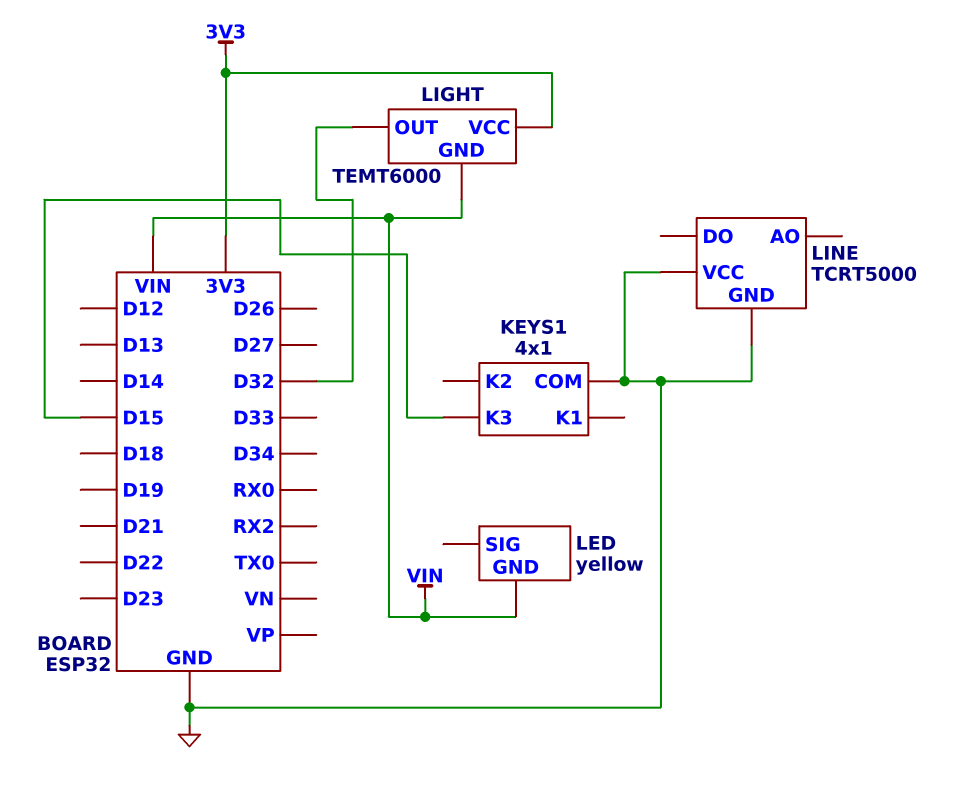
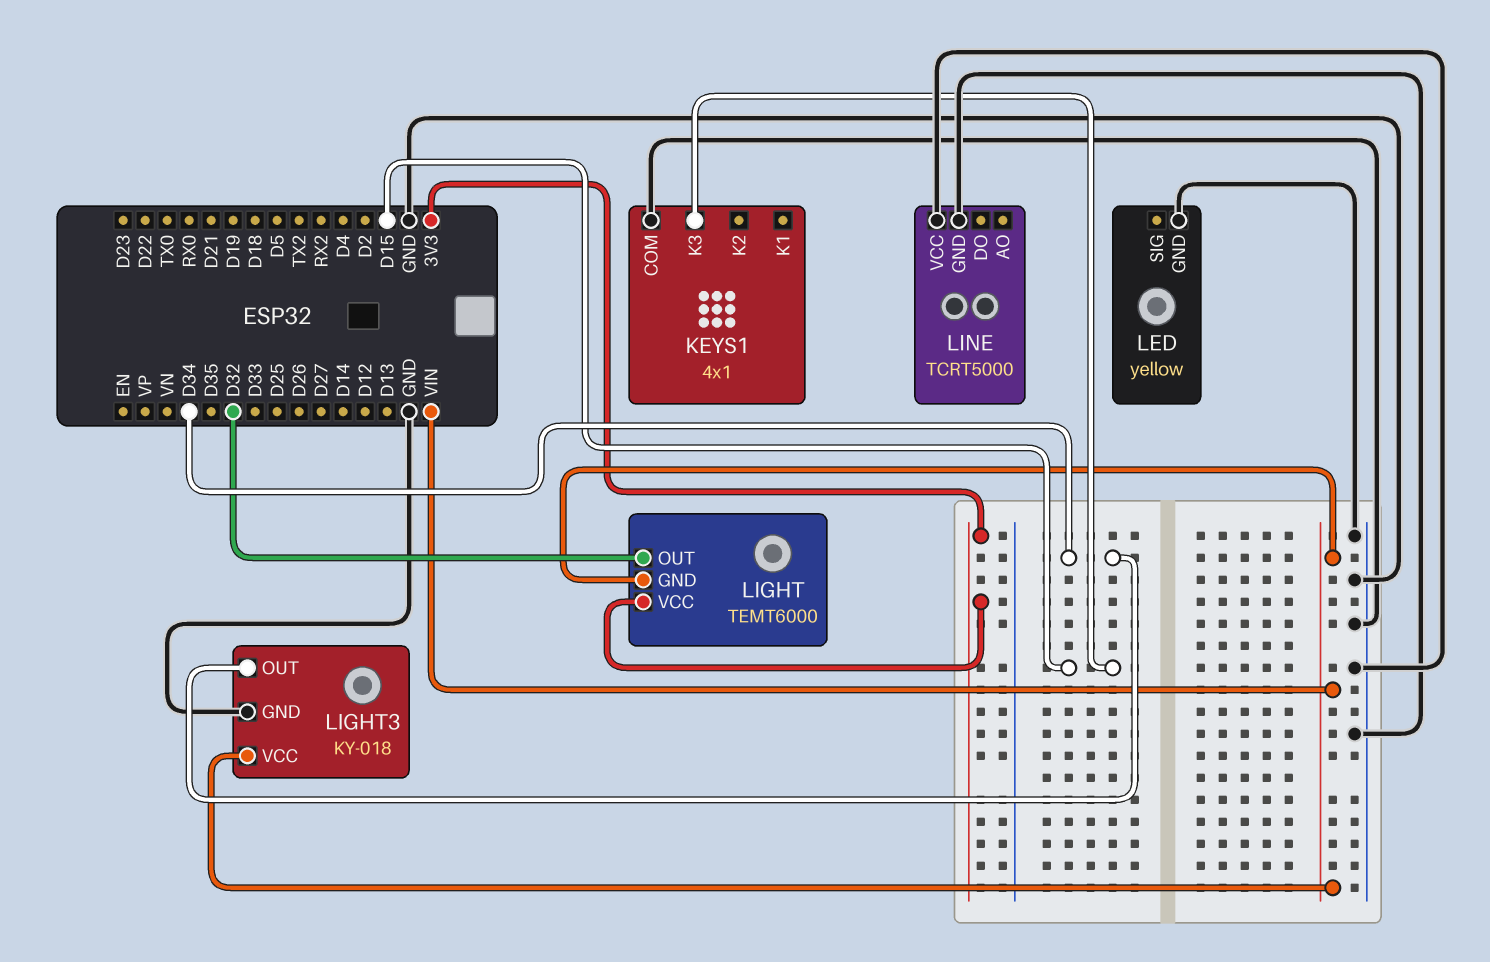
LED pin GND: VIN -> GND
LIGHT3: none -> KY-018
LIGHT3 pin GND: none -> GND
LIGHT3 pin OUT: none -> D34
LIGHT3 pin VCC: none -> VIN

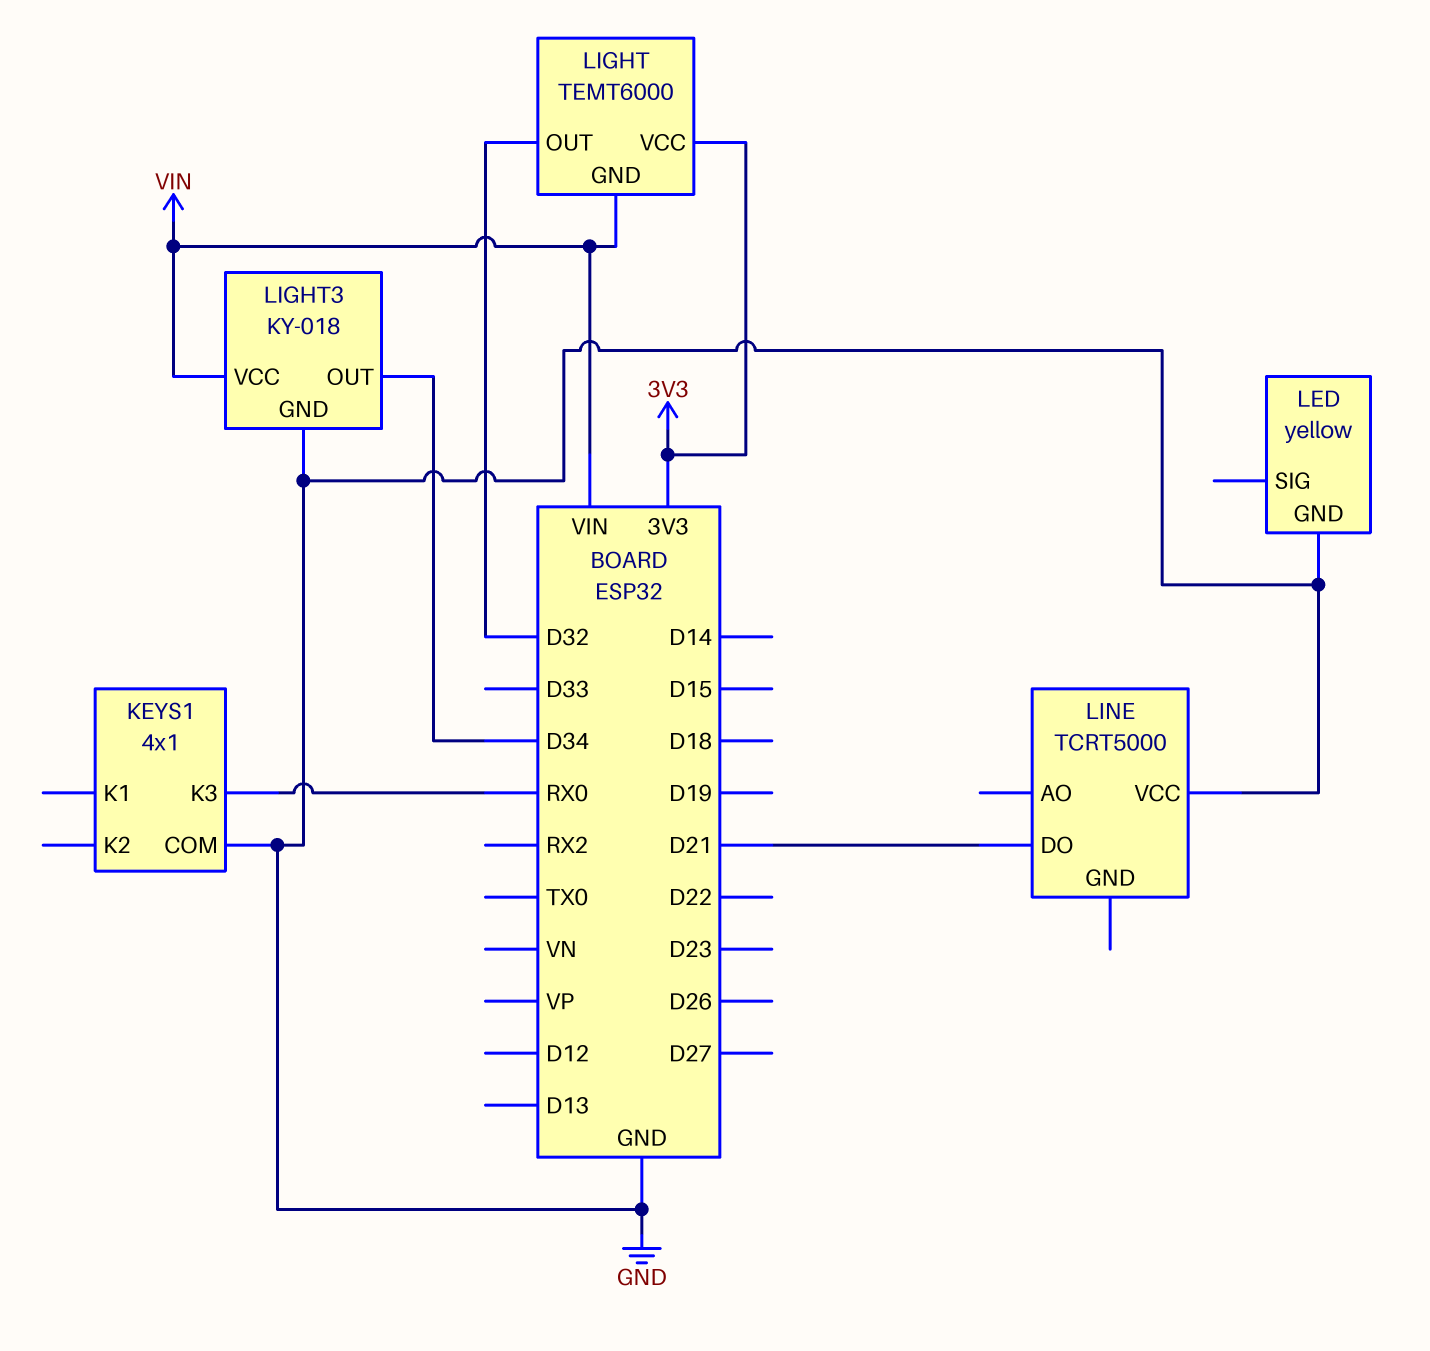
KEYS1 pin K3: D15 -> RX0
LINE pin DO: none -> D21
LINE pin GND: GND -> none

